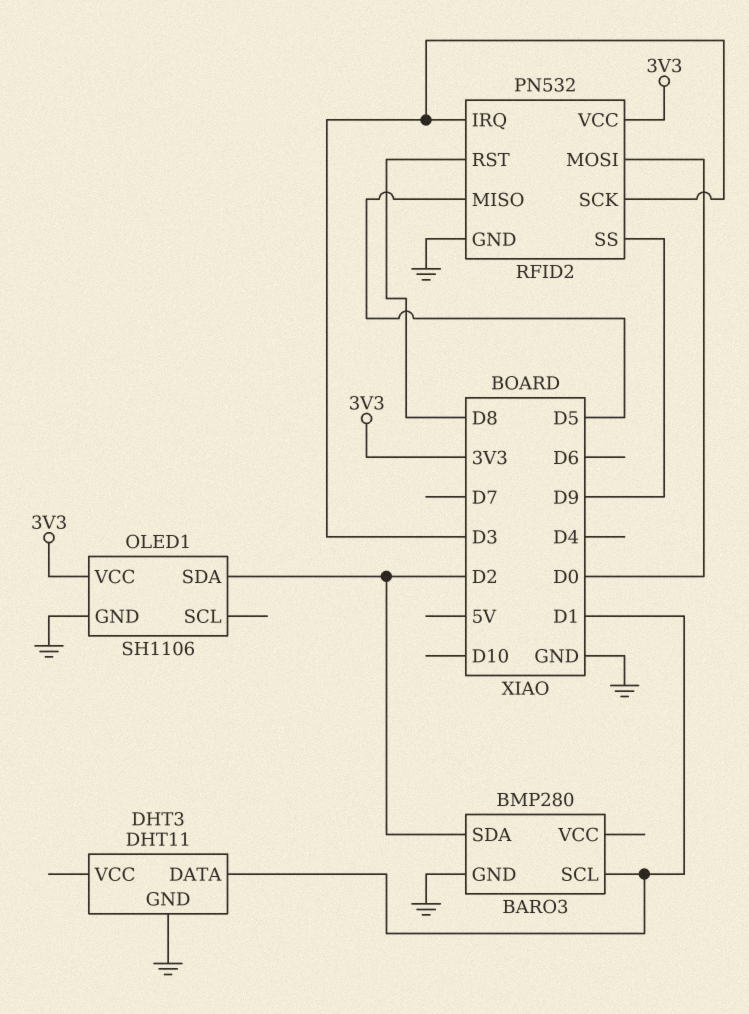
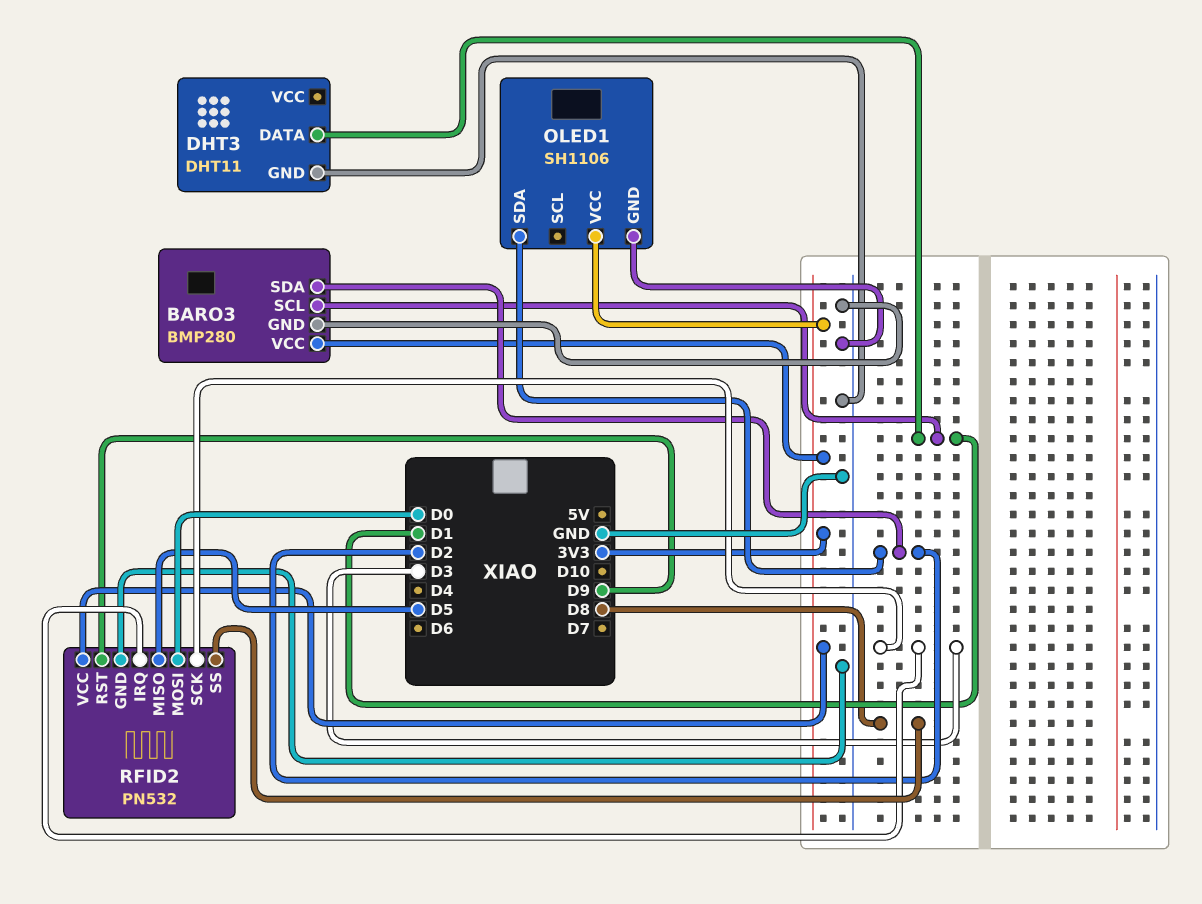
BARO3 pin VCC: none -> 3V3
RFID2 pin RST: D8 -> D9
RFID2 pin SS: D9 -> D8

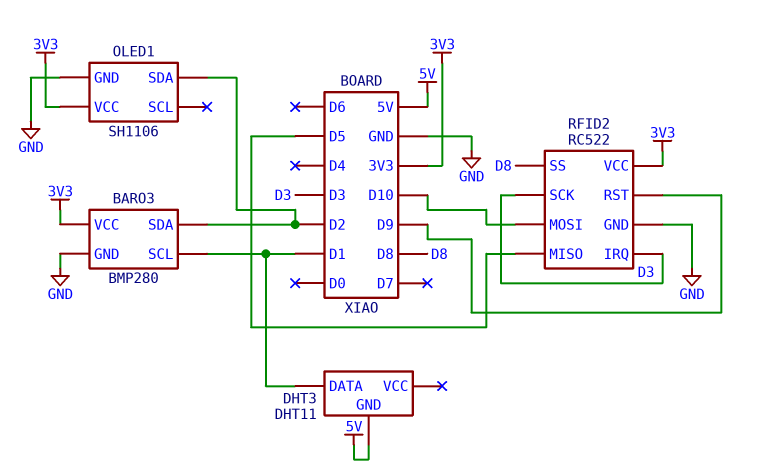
DHT3 pin GND: GND -> 5V
RFID2: PN532 -> RC522
RFID2 pin MOSI: D0 -> D10

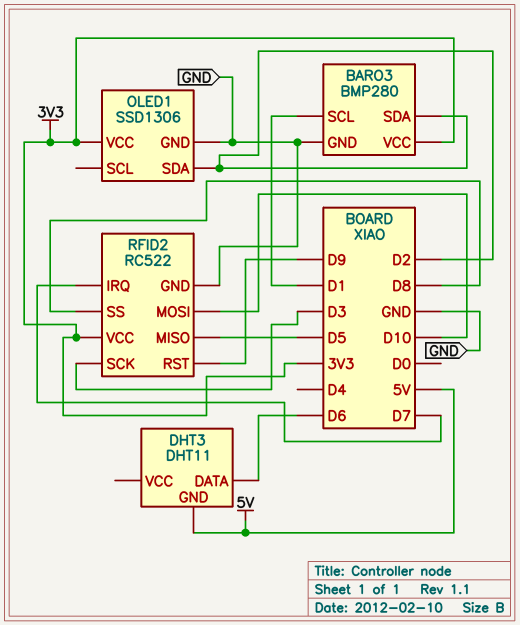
DHT3 pin DATA: D1 -> D6
OLED1: SH1106 -> SSD1306
RFID2 pin IRQ: D3 -> D7

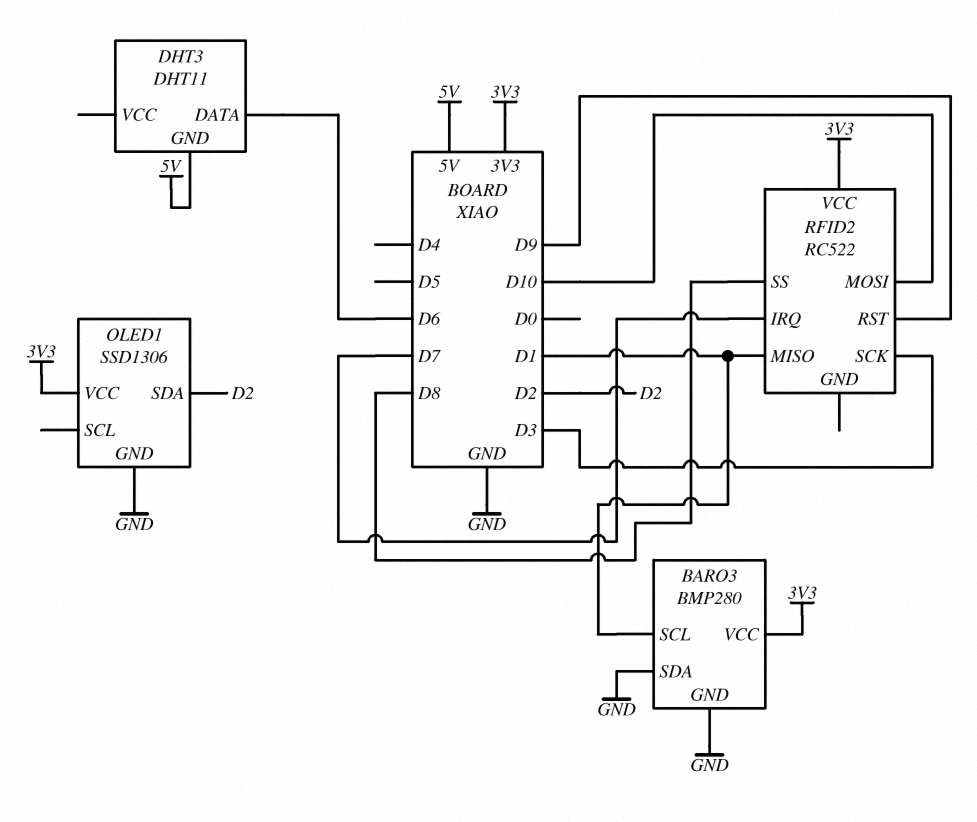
BARO3 pin SDA: D2 -> GND
RFID2 pin GND: GND -> none
RFID2 pin MISO: D5 -> D1

